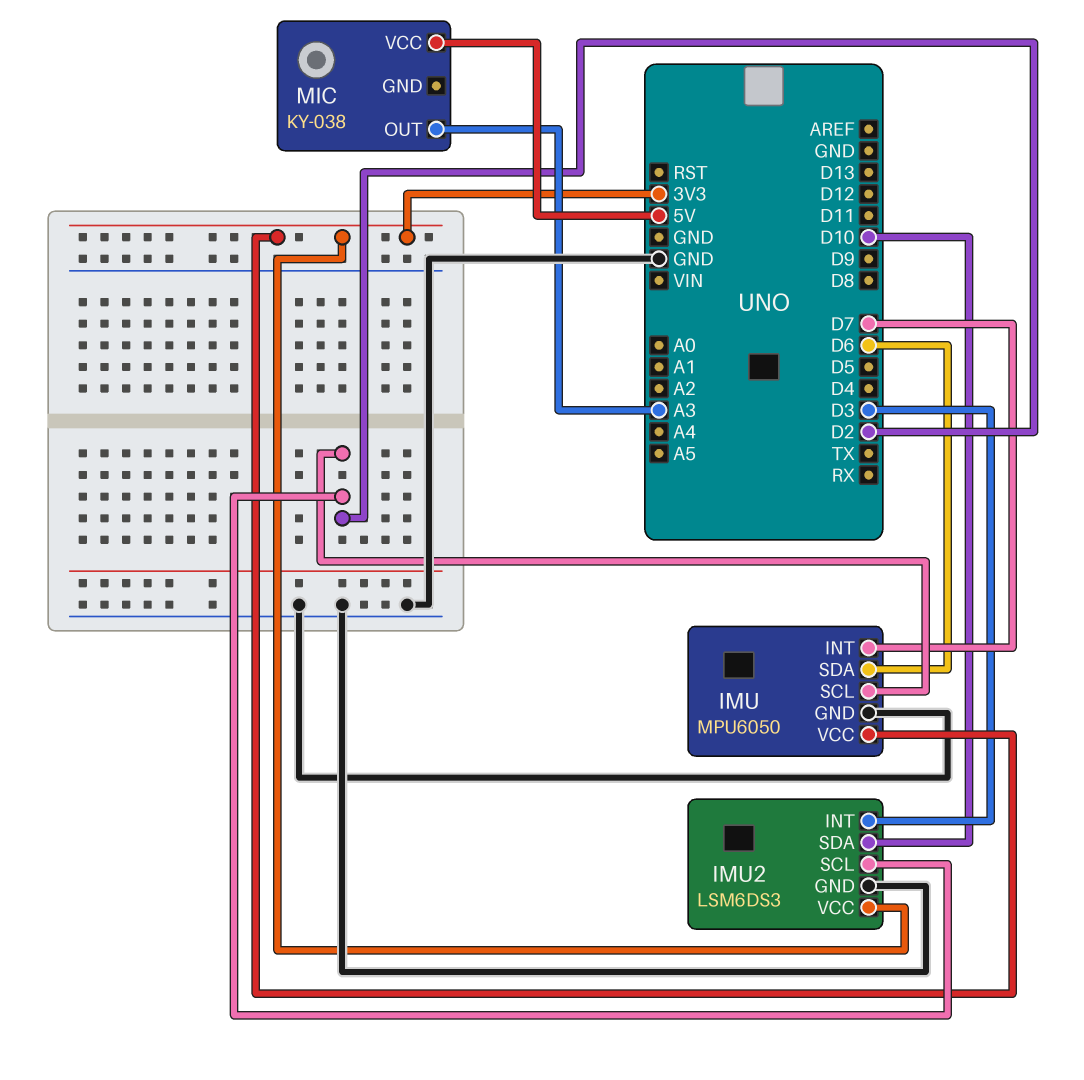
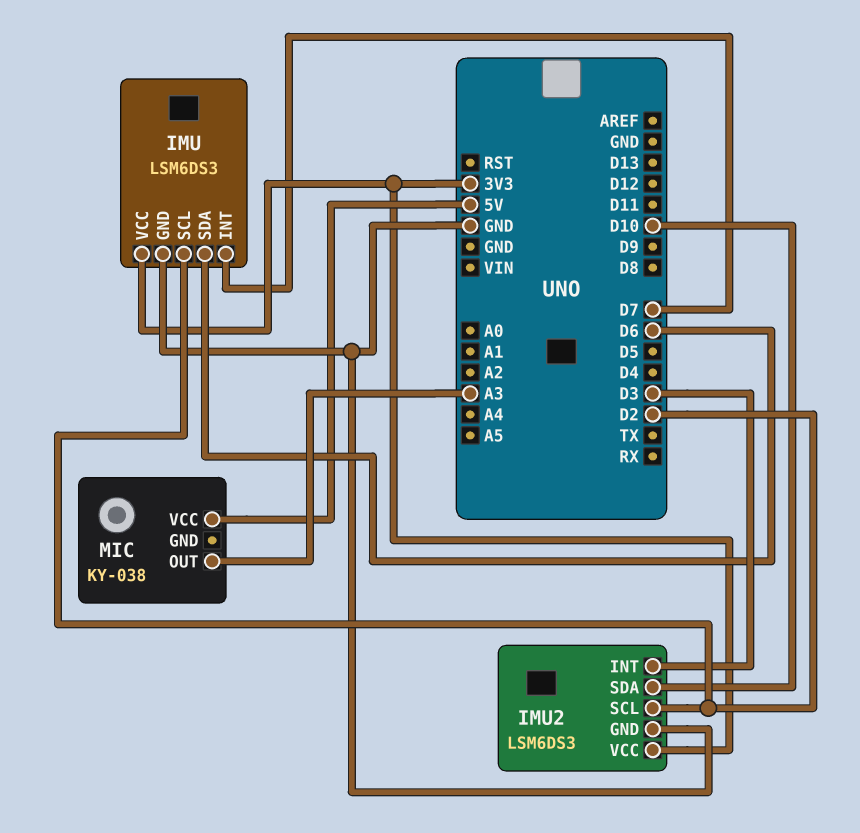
IMU: MPU6050 -> LSM6DS3

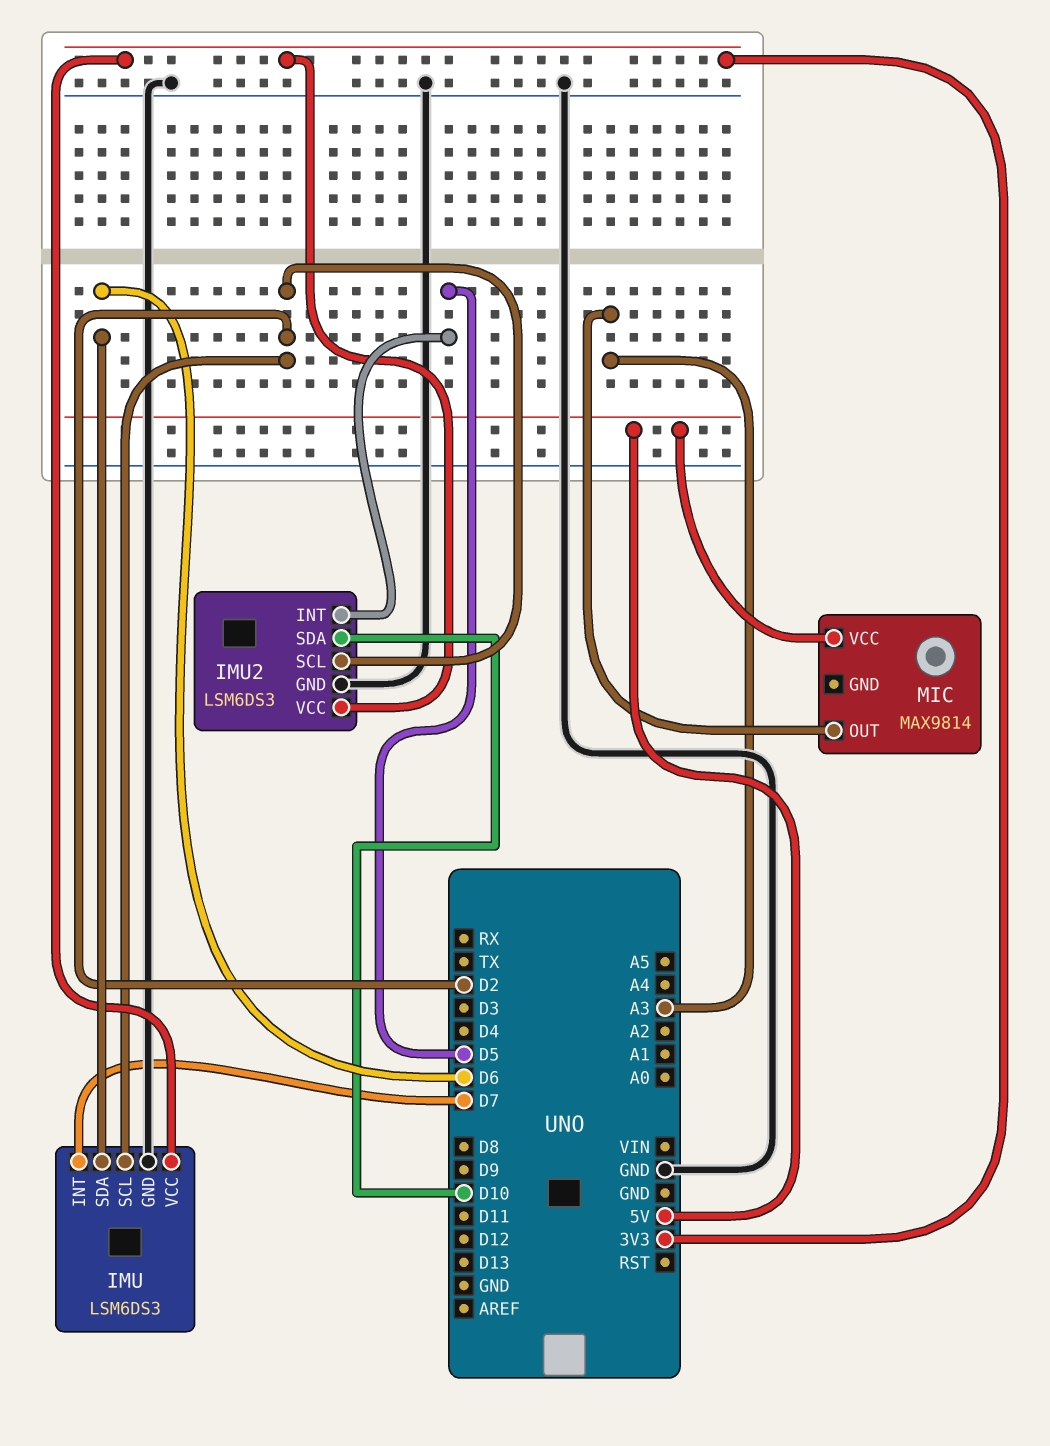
IMU2 pin INT: D3 -> D5
MIC: KY-038 -> MAX9814

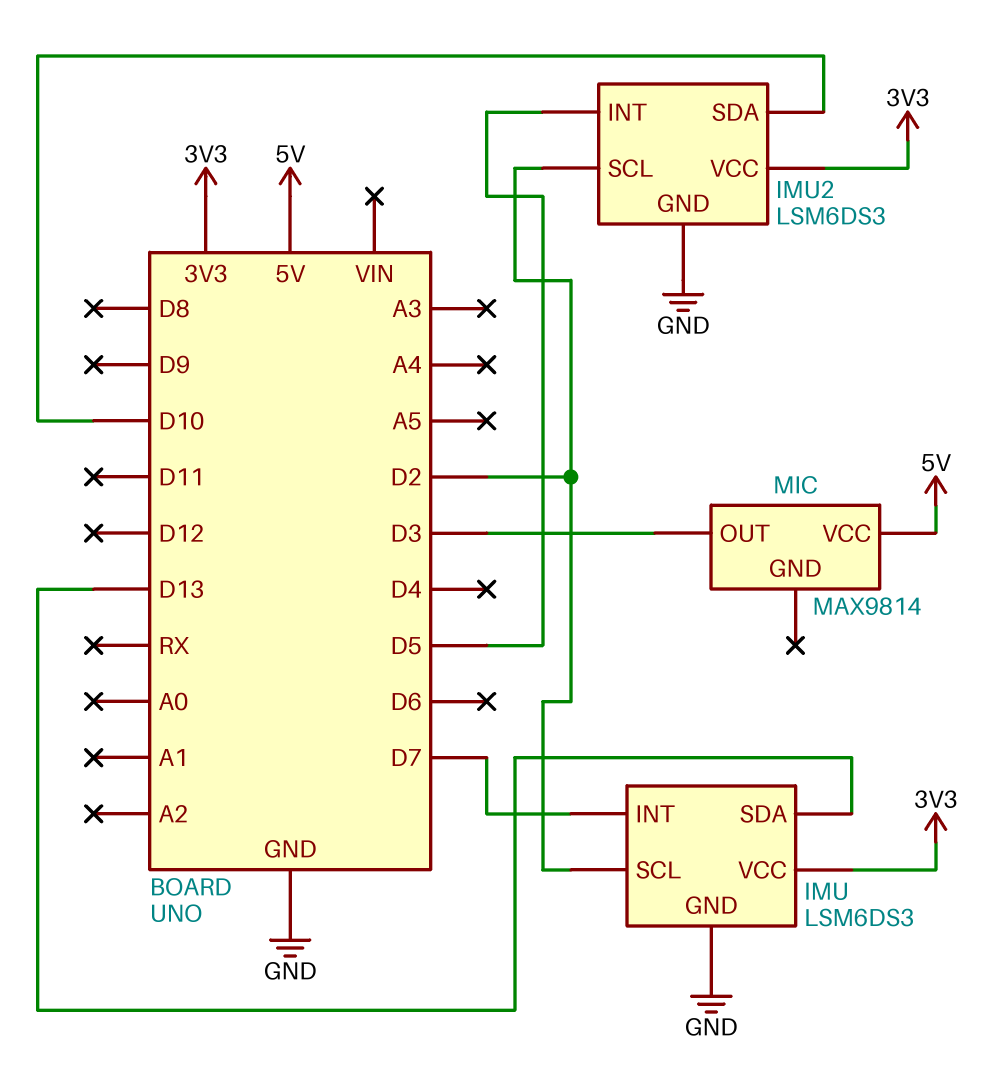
IMU pin SDA: D6 -> D13
MIC pin OUT: A3 -> D3

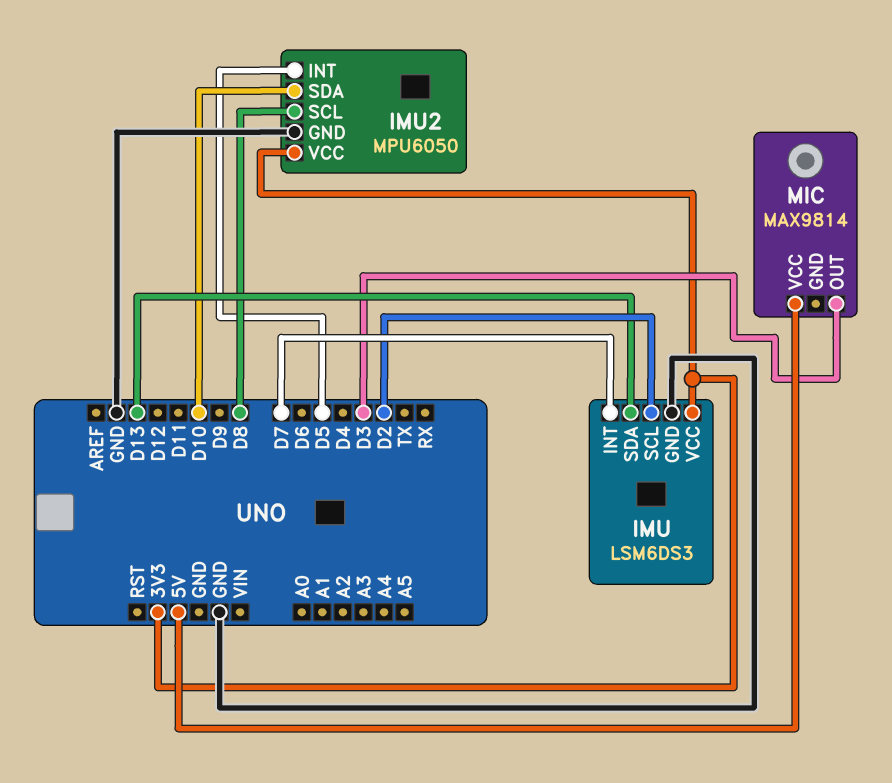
IMU2: LSM6DS3 -> MPU6050
IMU2 pin SCL: D2 -> D8

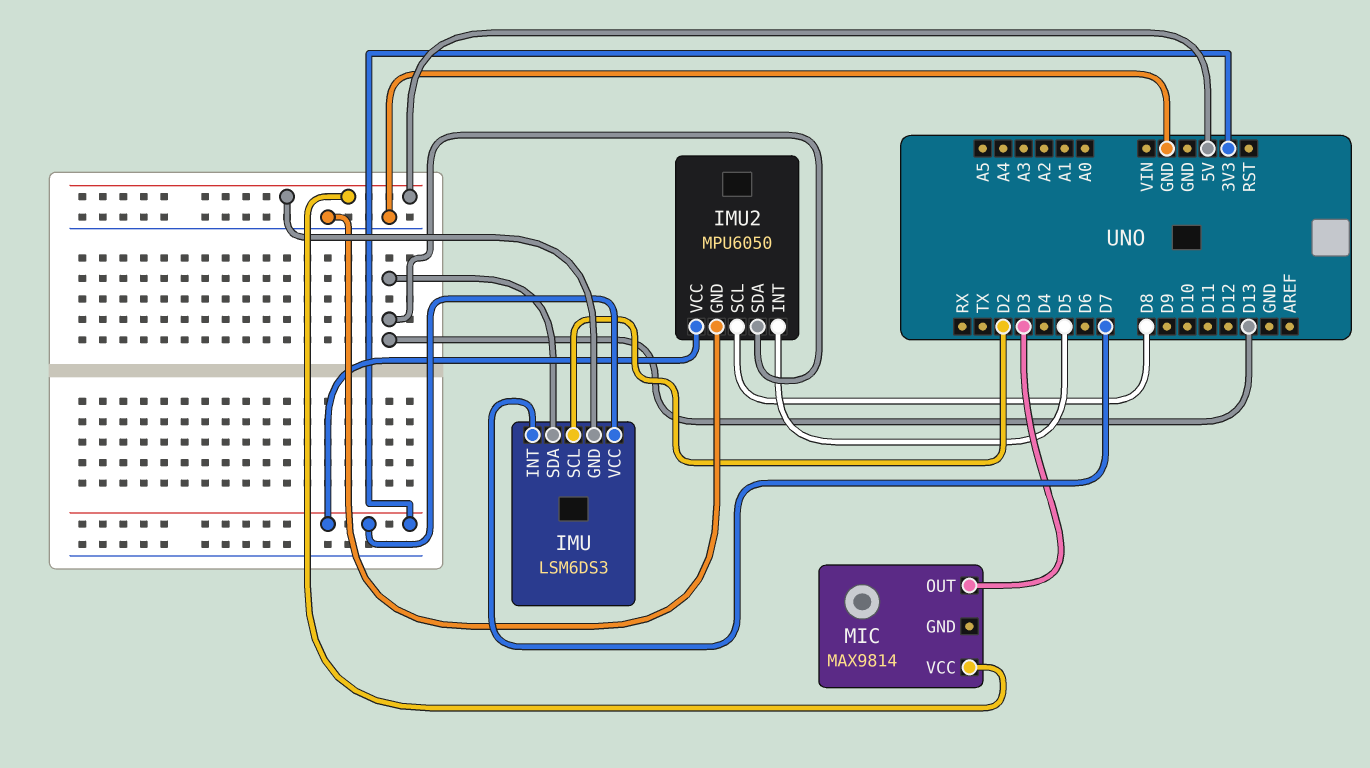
IMU pin GND: GND -> 5V
IMU2 pin SDA: D10 -> D13

